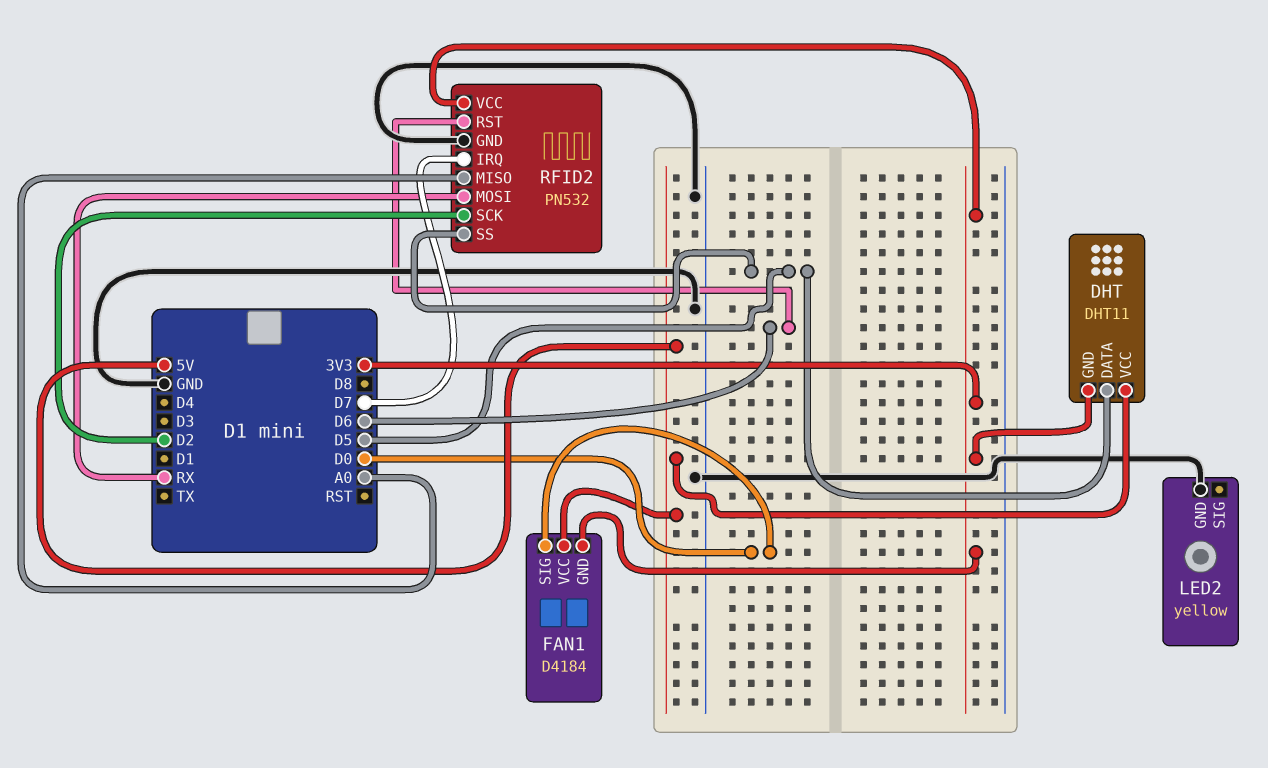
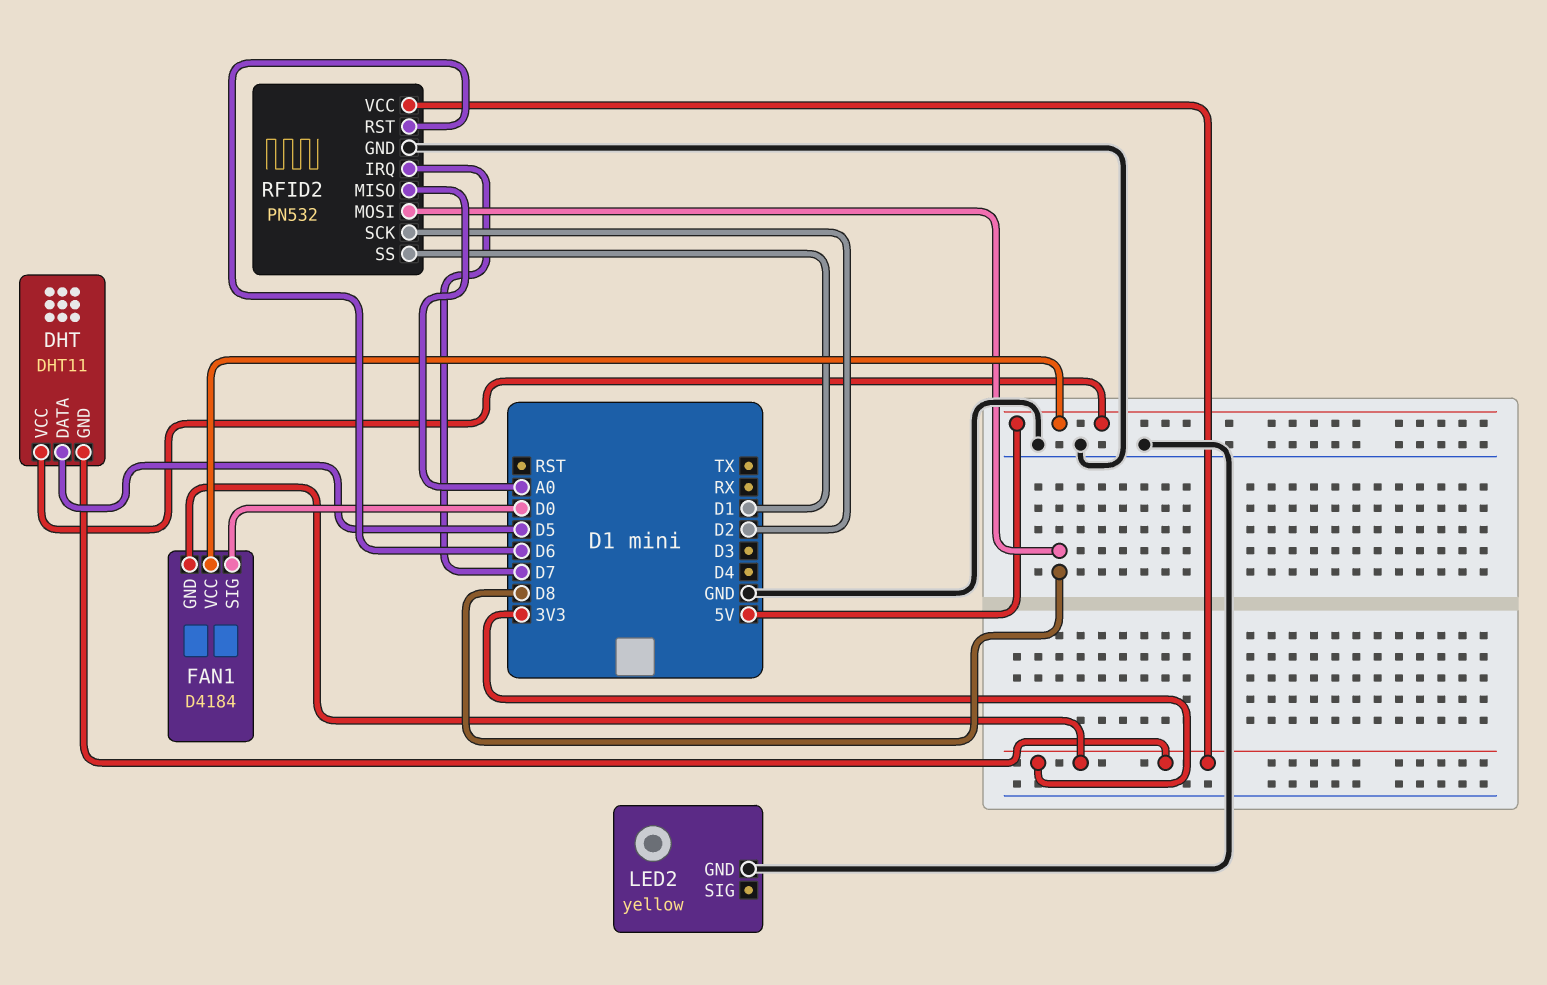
RFID2 pin MOSI: RX -> D8
RFID2 pin SS: D5 -> D1

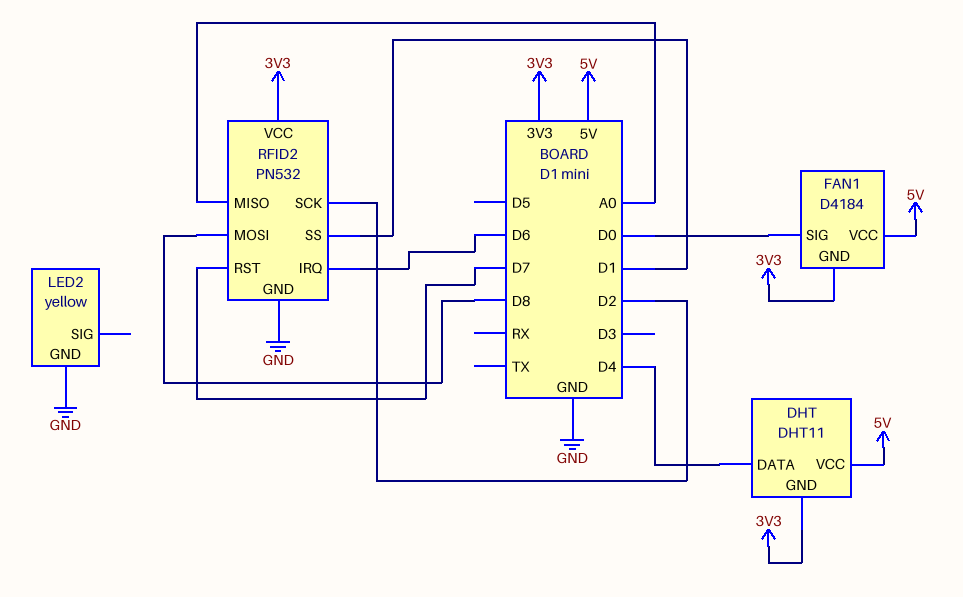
DHT pin DATA: D5 -> D4
RFID2 pin IRQ: D7 -> D6
RFID2 pin RST: D6 -> D7

